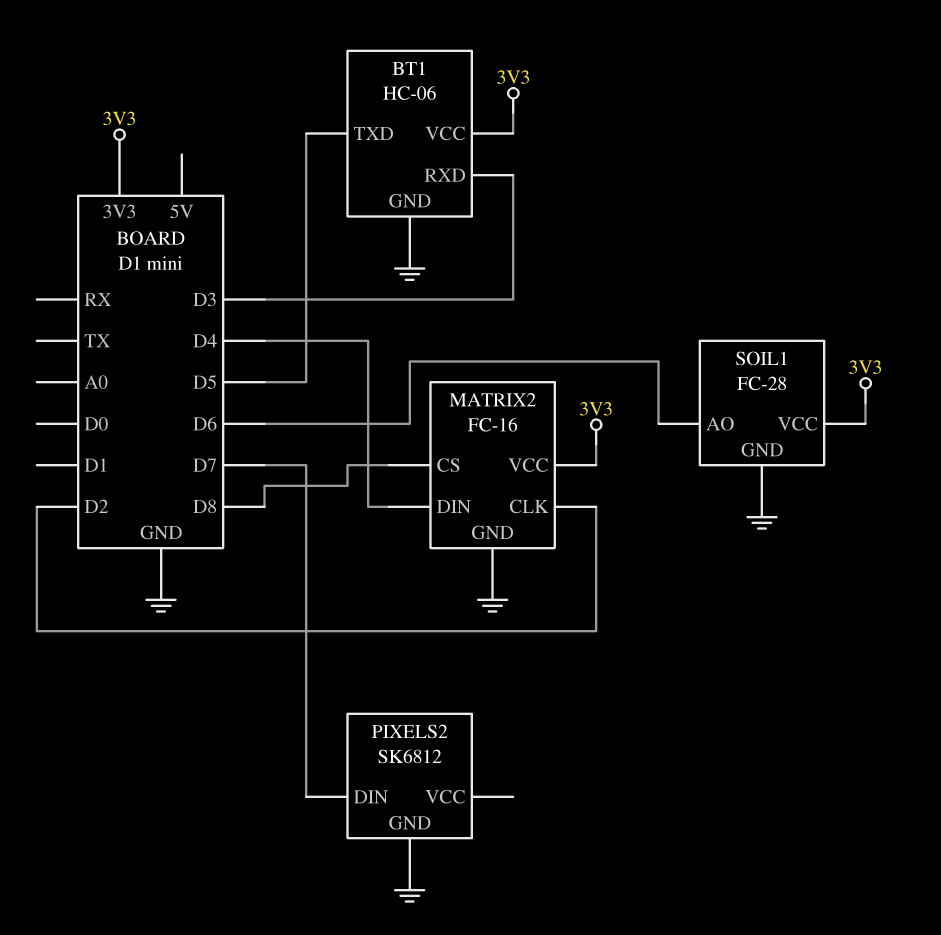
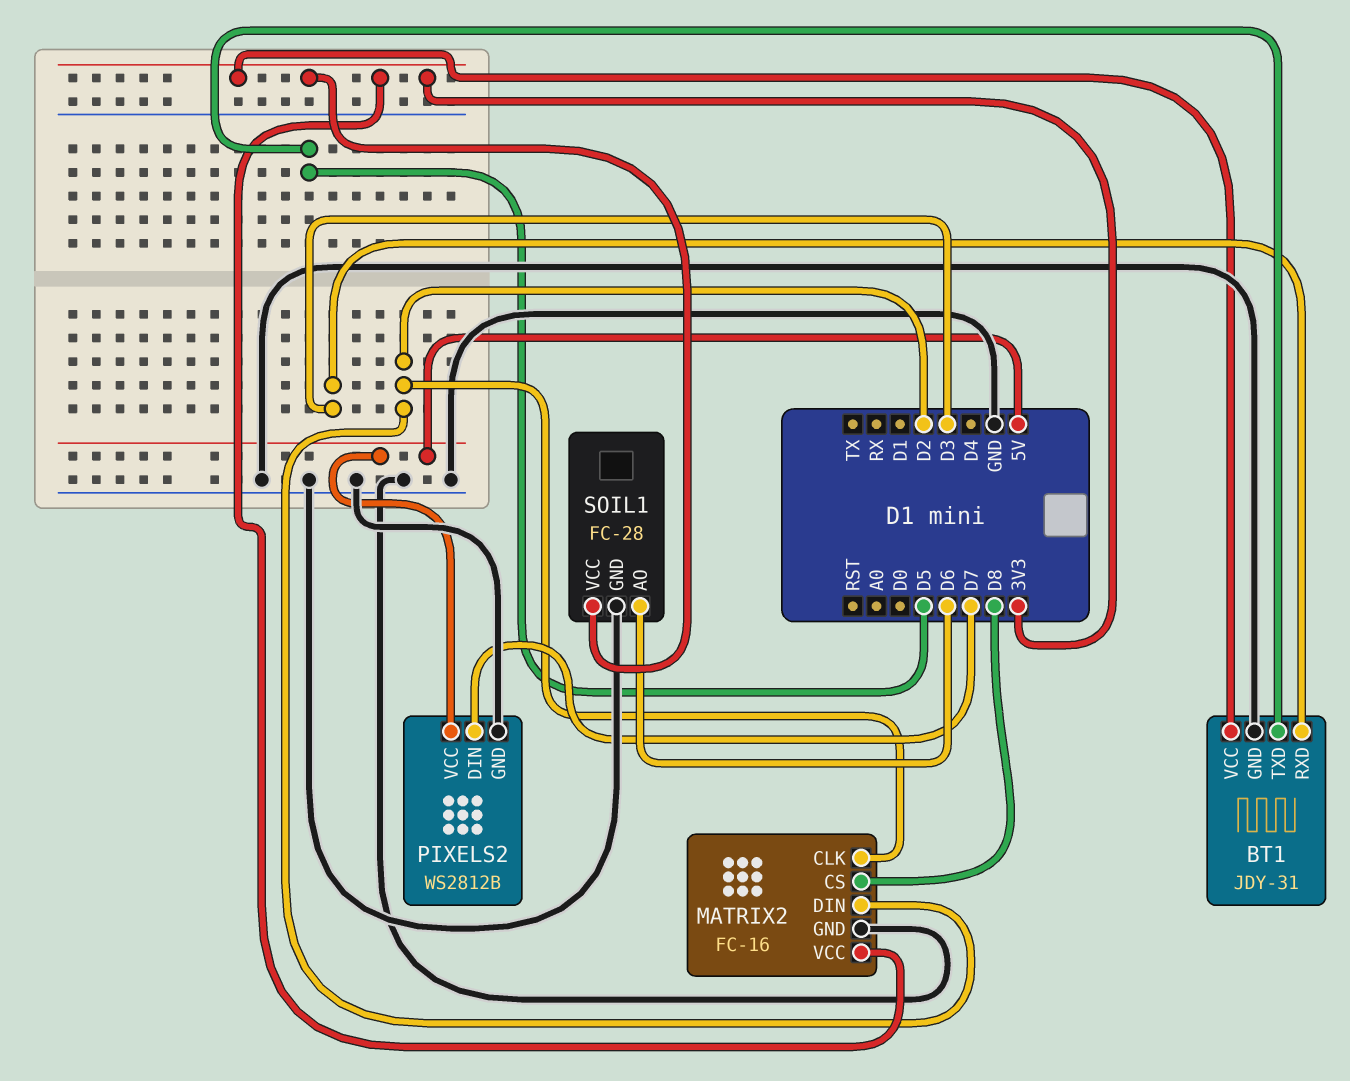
BT1: HC-06 -> JDY-31
MATRIX2 pin DIN: D4 -> D2
PIXELS2: SK6812 -> WS2812B
PIXELS2 pin VCC: none -> 5V

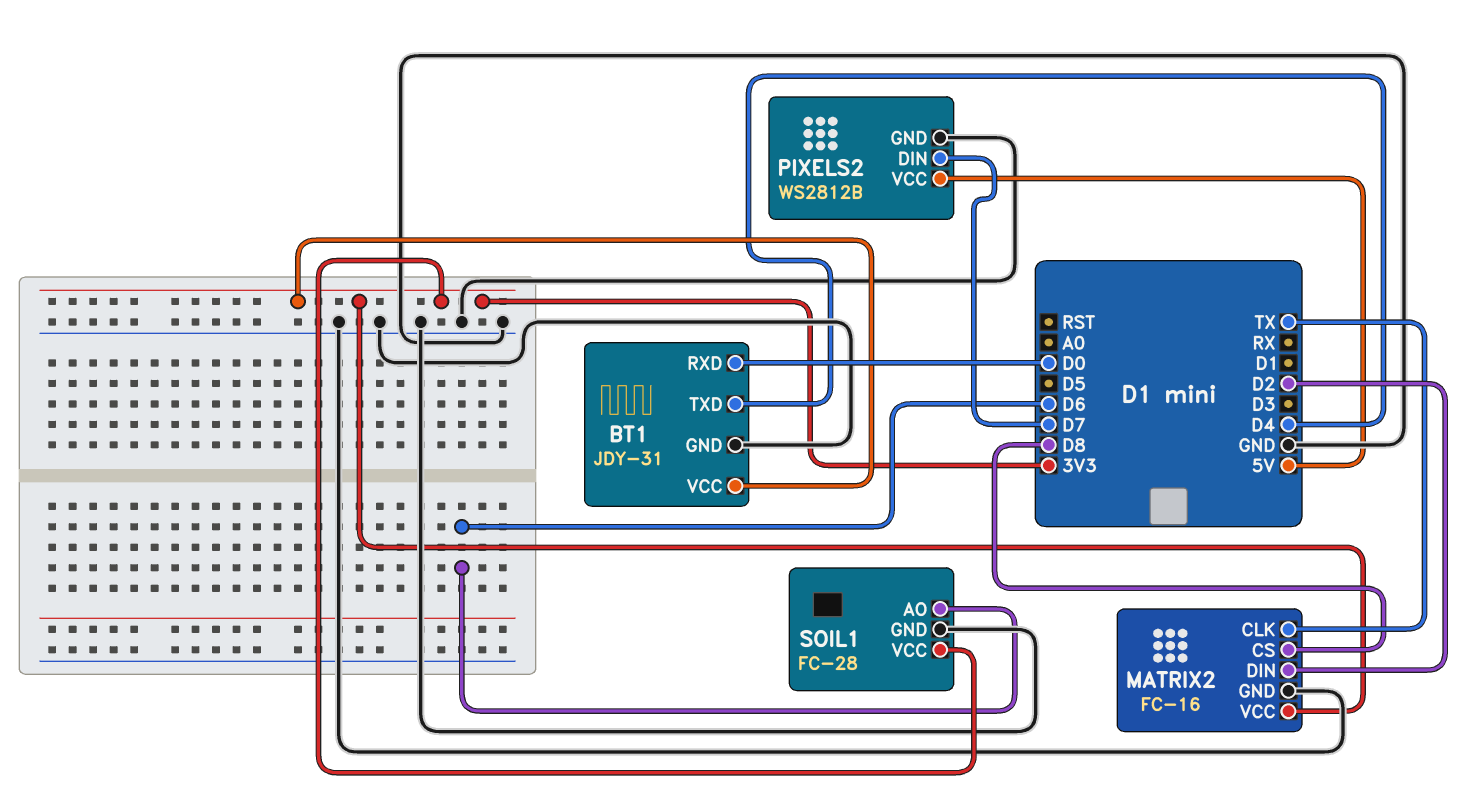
BT1 pin RXD: D3 -> D0
BT1 pin TXD: D5 -> D4
MATRIX2 pin CLK: D2 -> TX

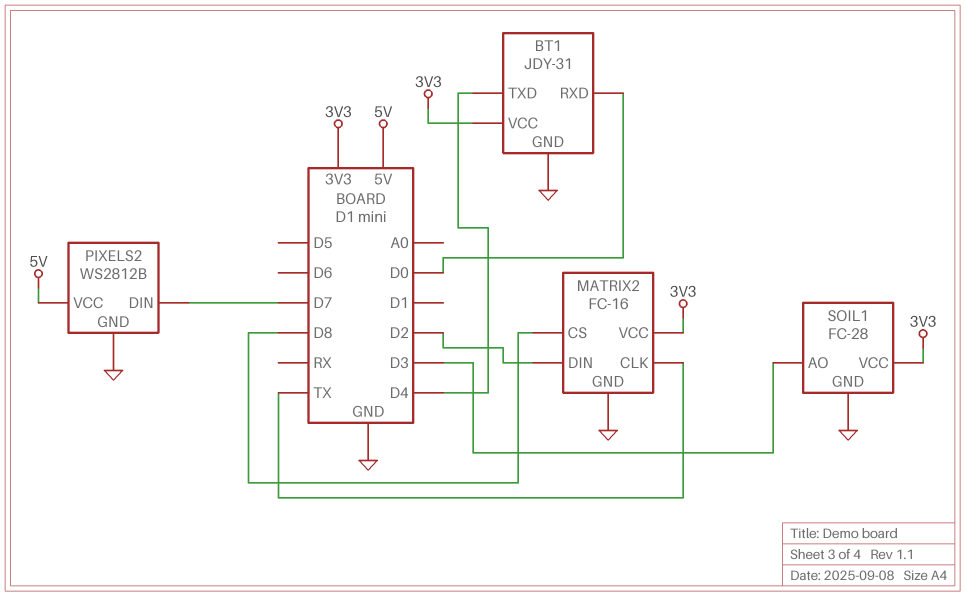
SOIL1 pin AO: D6 -> D3

